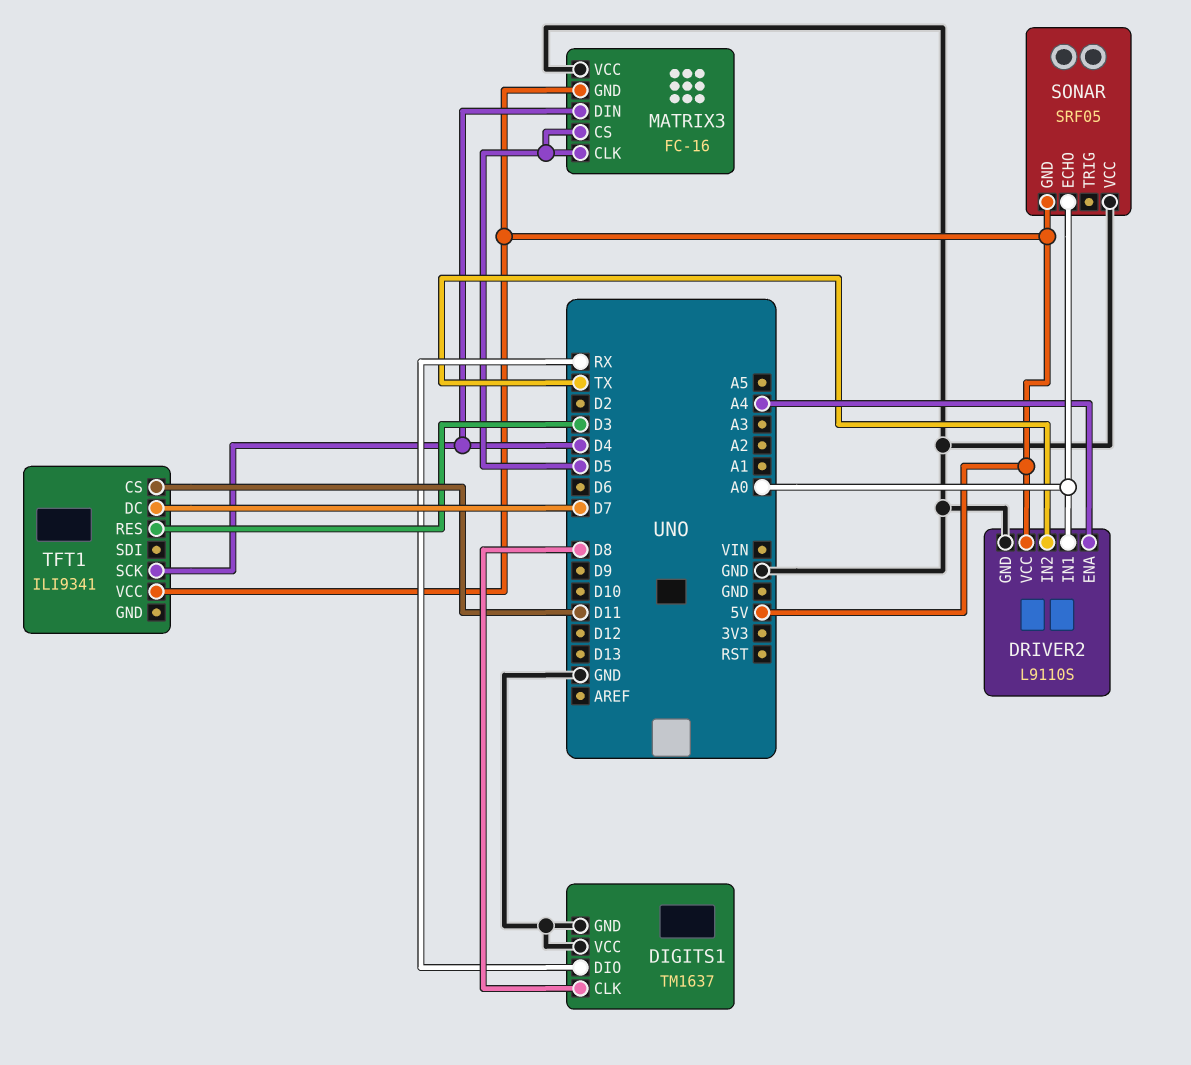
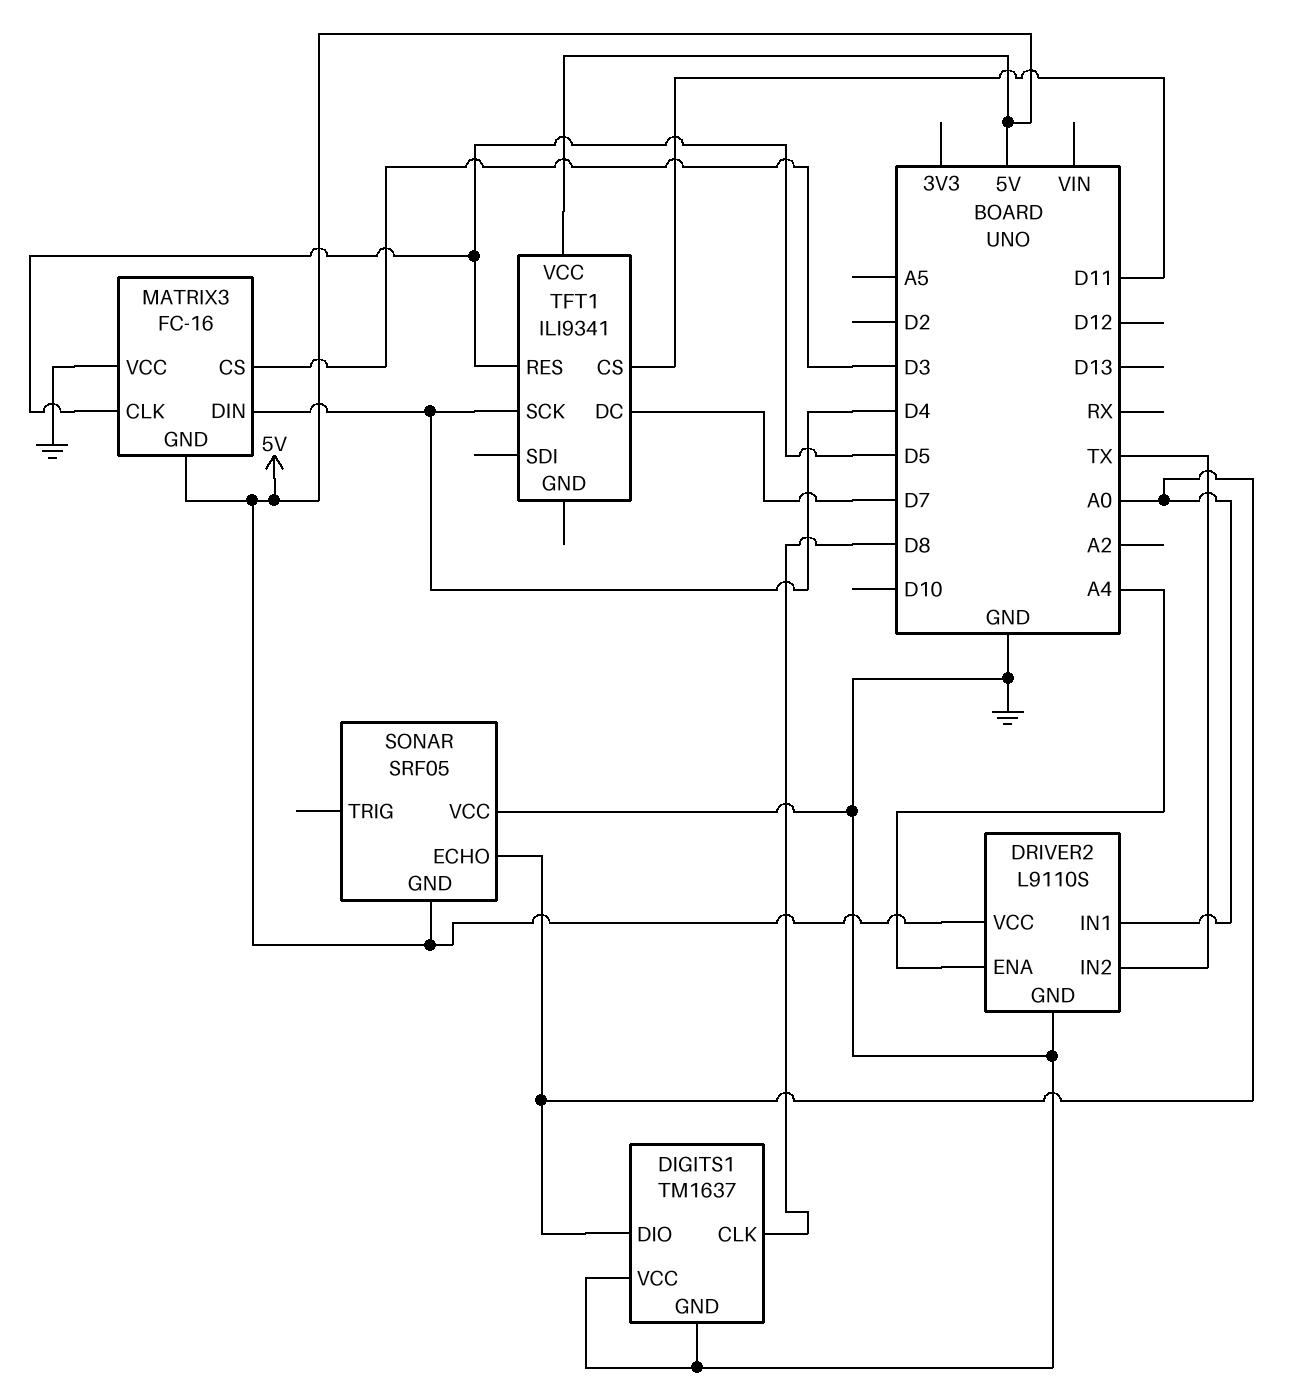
DIGITS1 pin DIO: RX -> A0
MATRIX3 pin CS: D5 -> D3
TFT1 pin RES: D3 -> D5

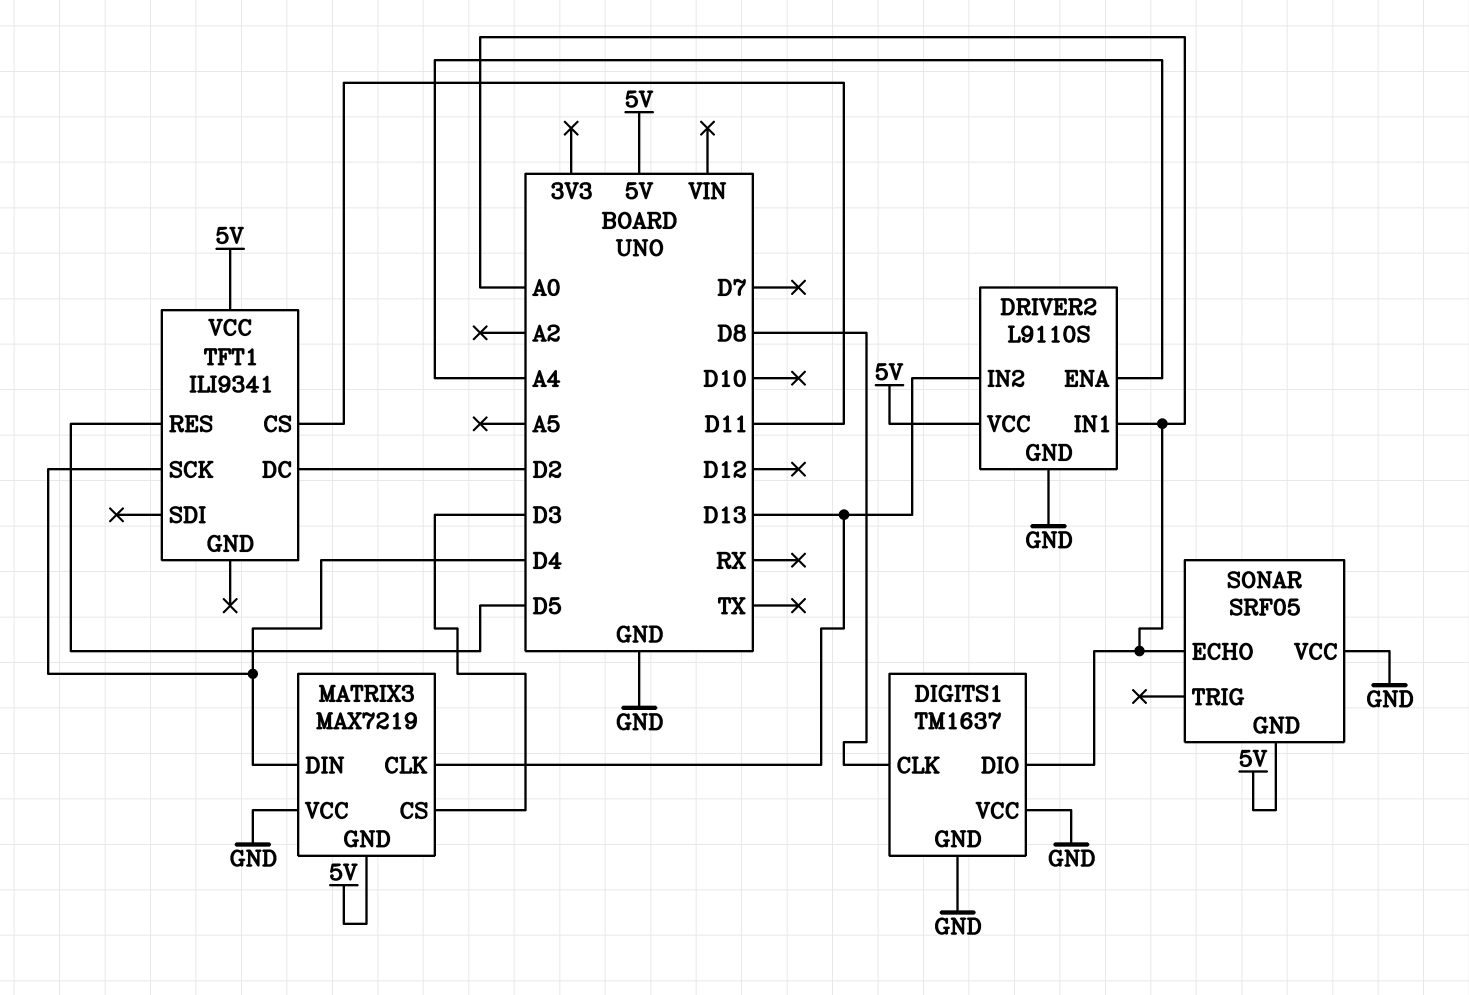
DRIVER2 pin IN2: TX -> D13
MATRIX3: FC-16 -> MAX7219
MATRIX3 pin CLK: D5 -> D13
TFT1 pin DC: D7 -> D2

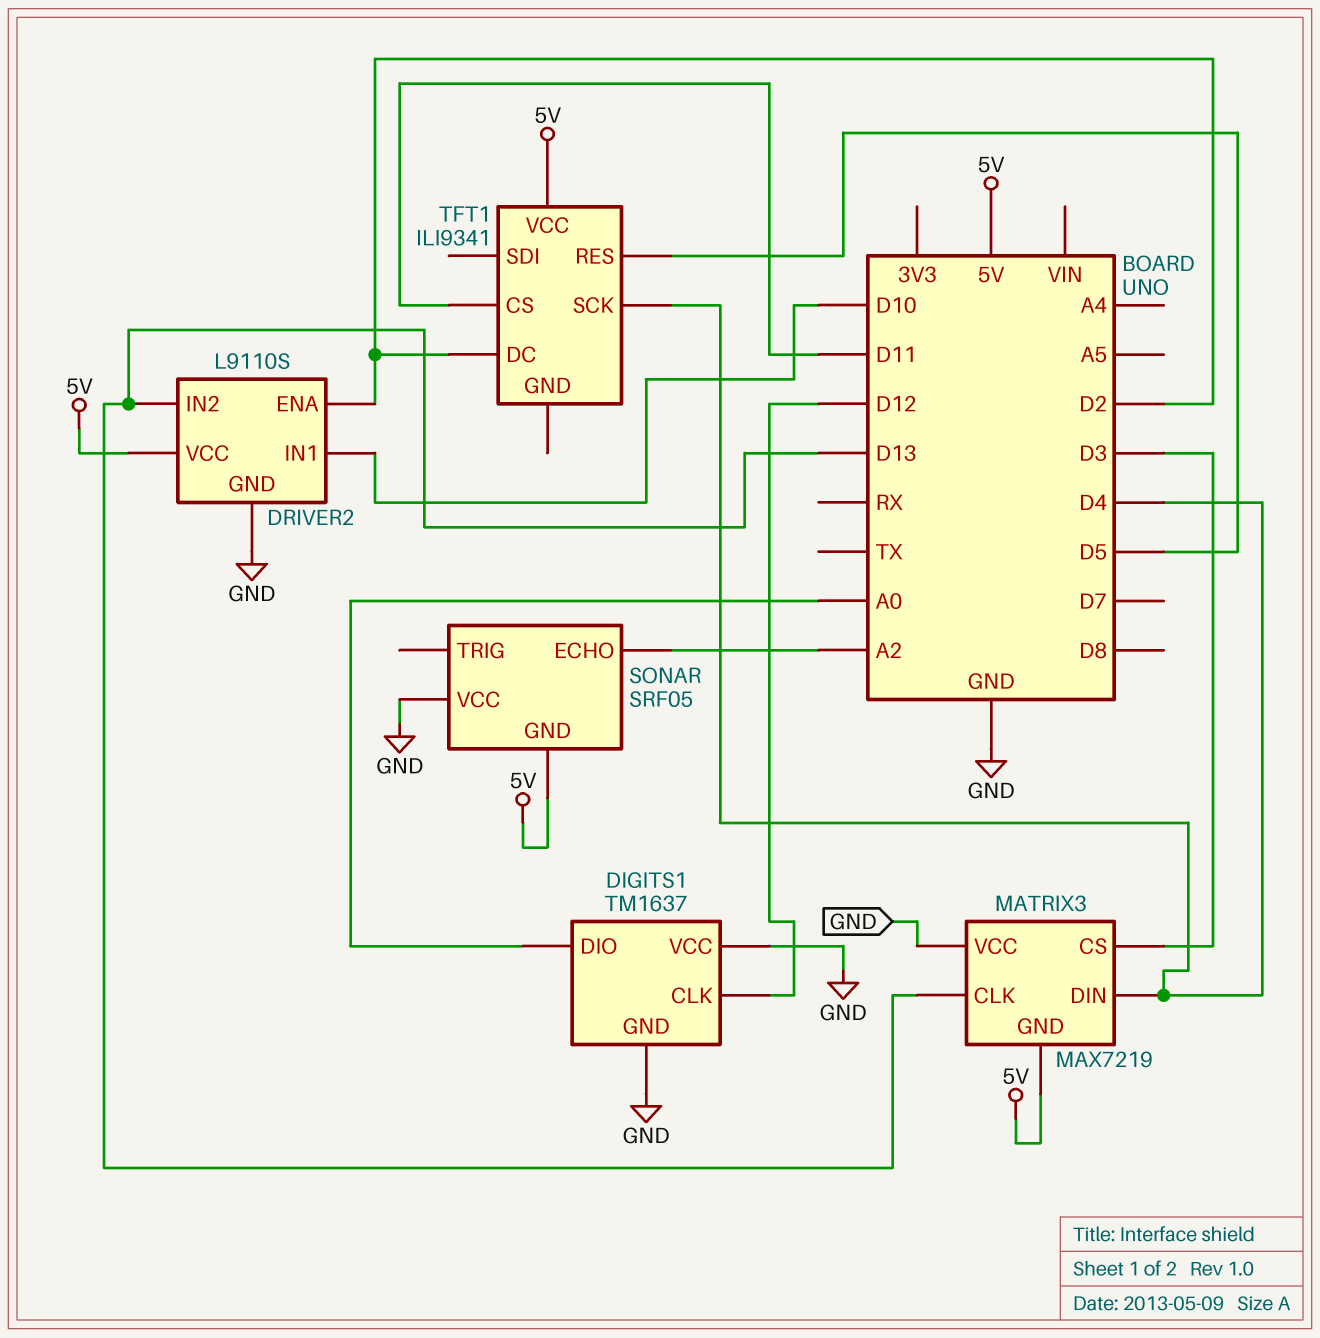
DIGITS1 pin CLK: D8 -> D12
DRIVER2 pin ENA: A4 -> D2
DRIVER2 pin IN1: A0 -> D10
SONAR pin ECHO: A0 -> A2

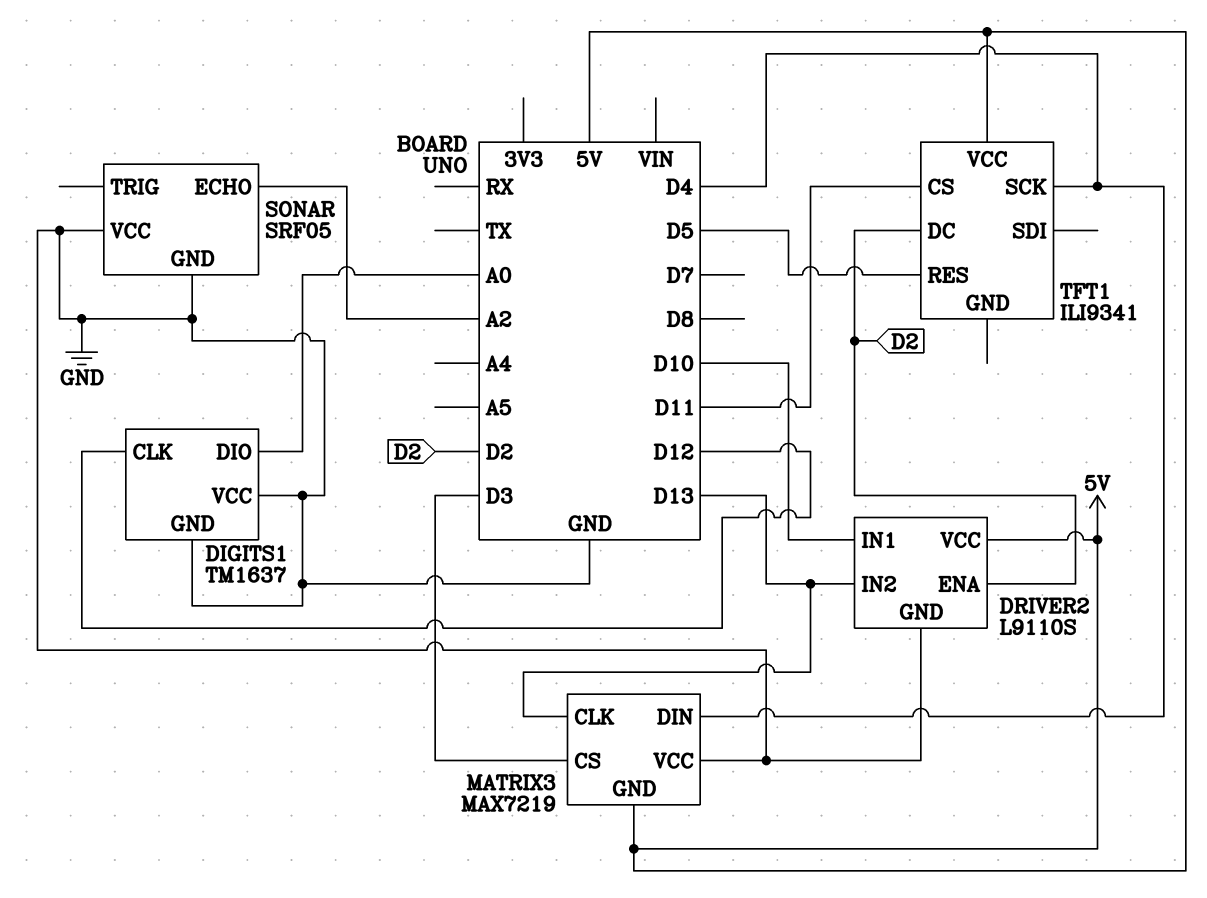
SONAR pin GND: 5V -> GND

